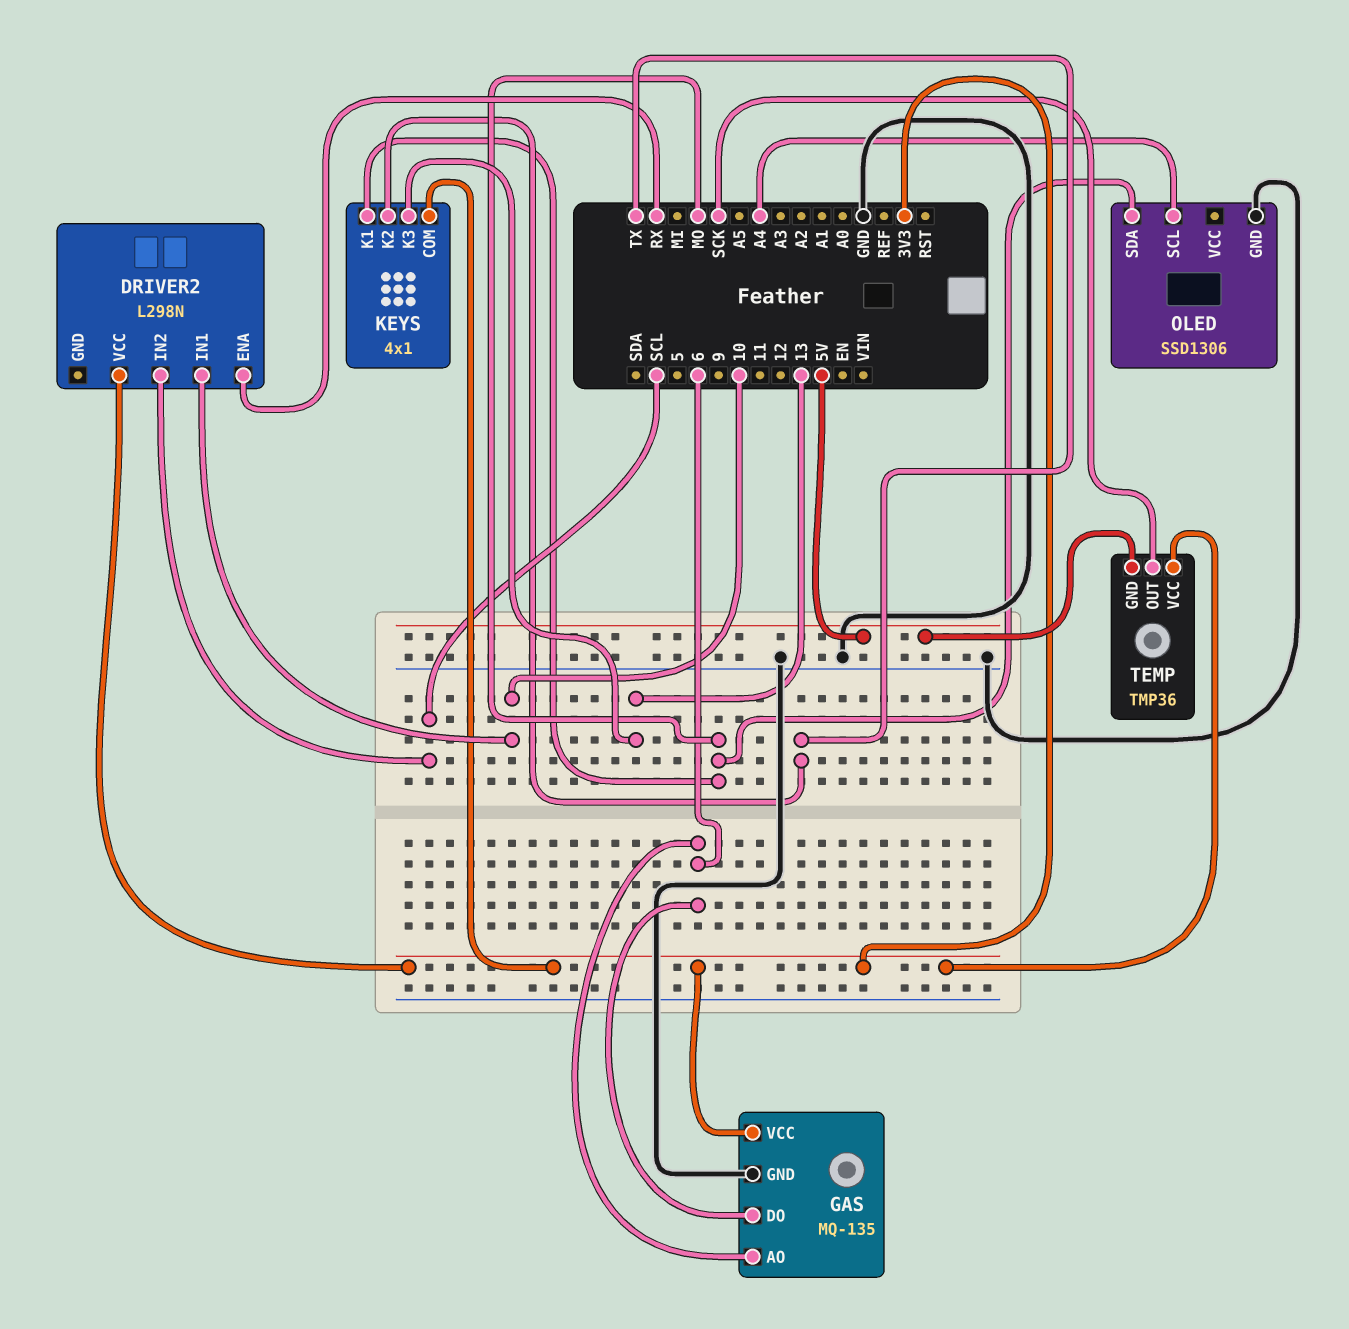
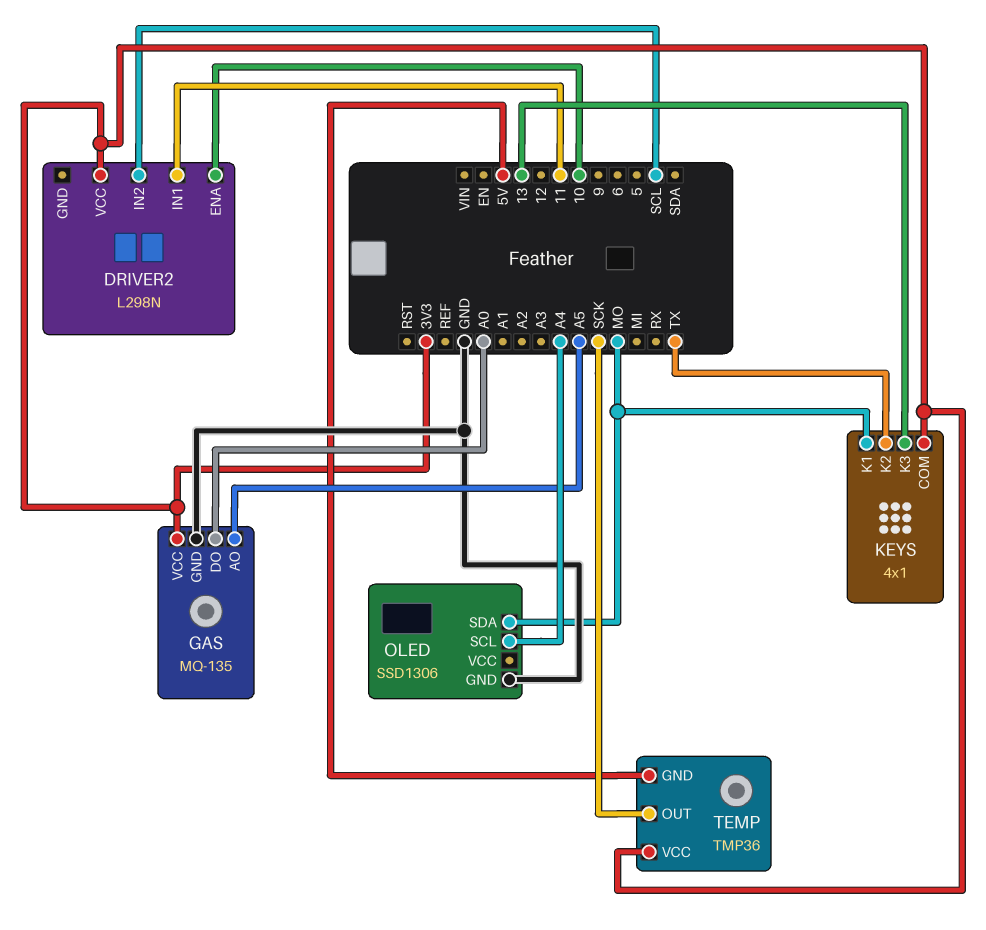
DRIVER2 pin ENA: RX -> 10
DRIVER2 pin IN1: 10 -> 11
GAS pin AO: 6 -> A5
GAS pin DO: 6 -> A0

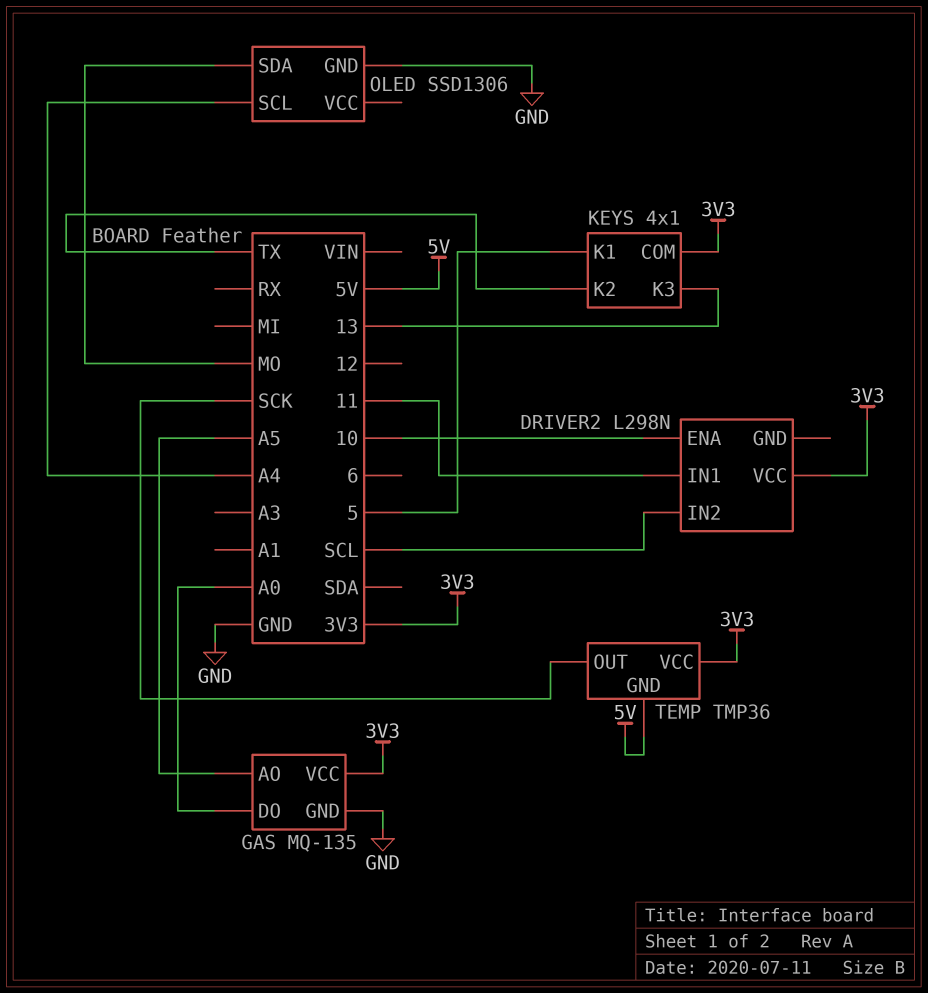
KEYS pin K1: MO -> 5

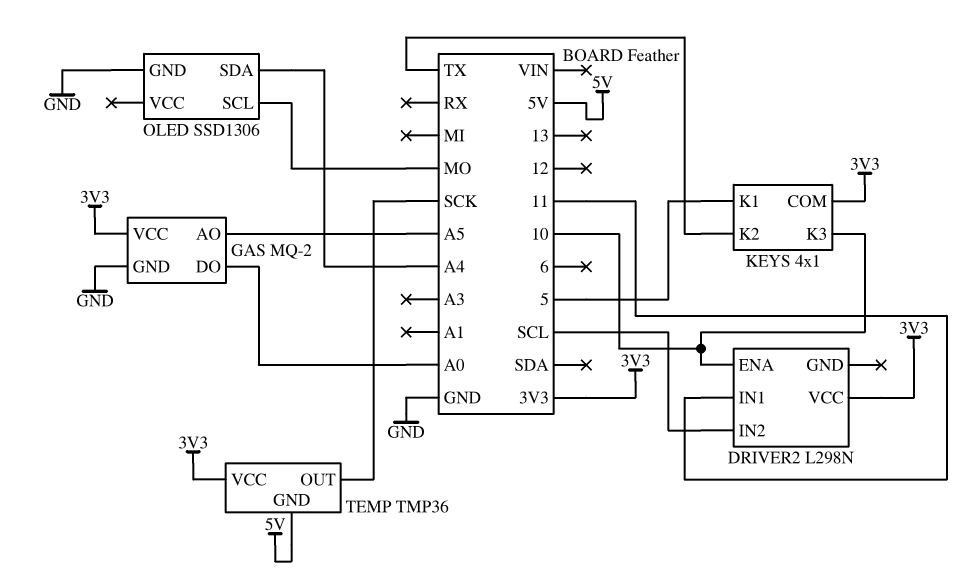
GAS: MQ-135 -> MQ-2
KEYS pin K3: 13 -> 10
OLED pin SCL: A4 -> MO
OLED pin SDA: MO -> A4

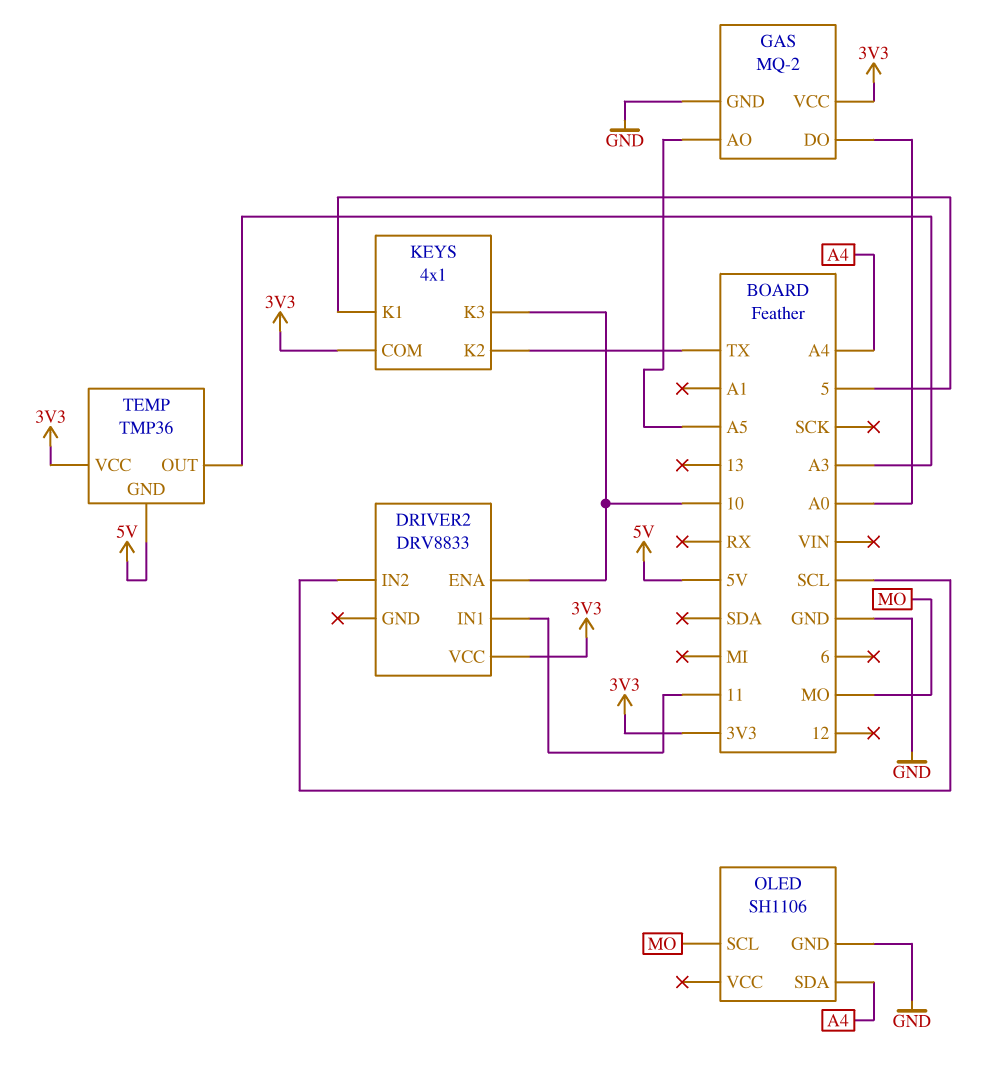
DRIVER2: L298N -> DRV8833
OLED: SSD1306 -> SH1106
TEMP pin OUT: SCK -> A3

